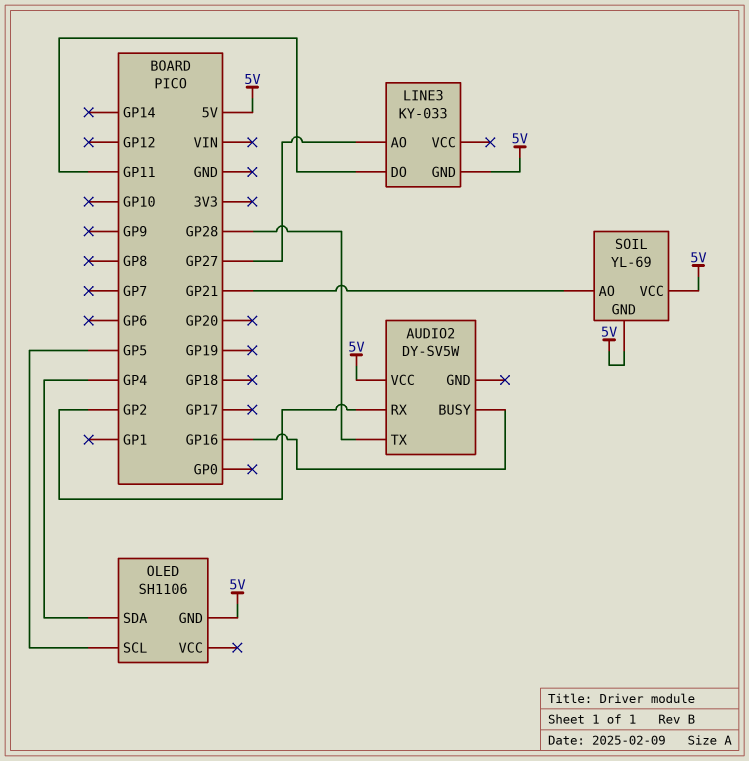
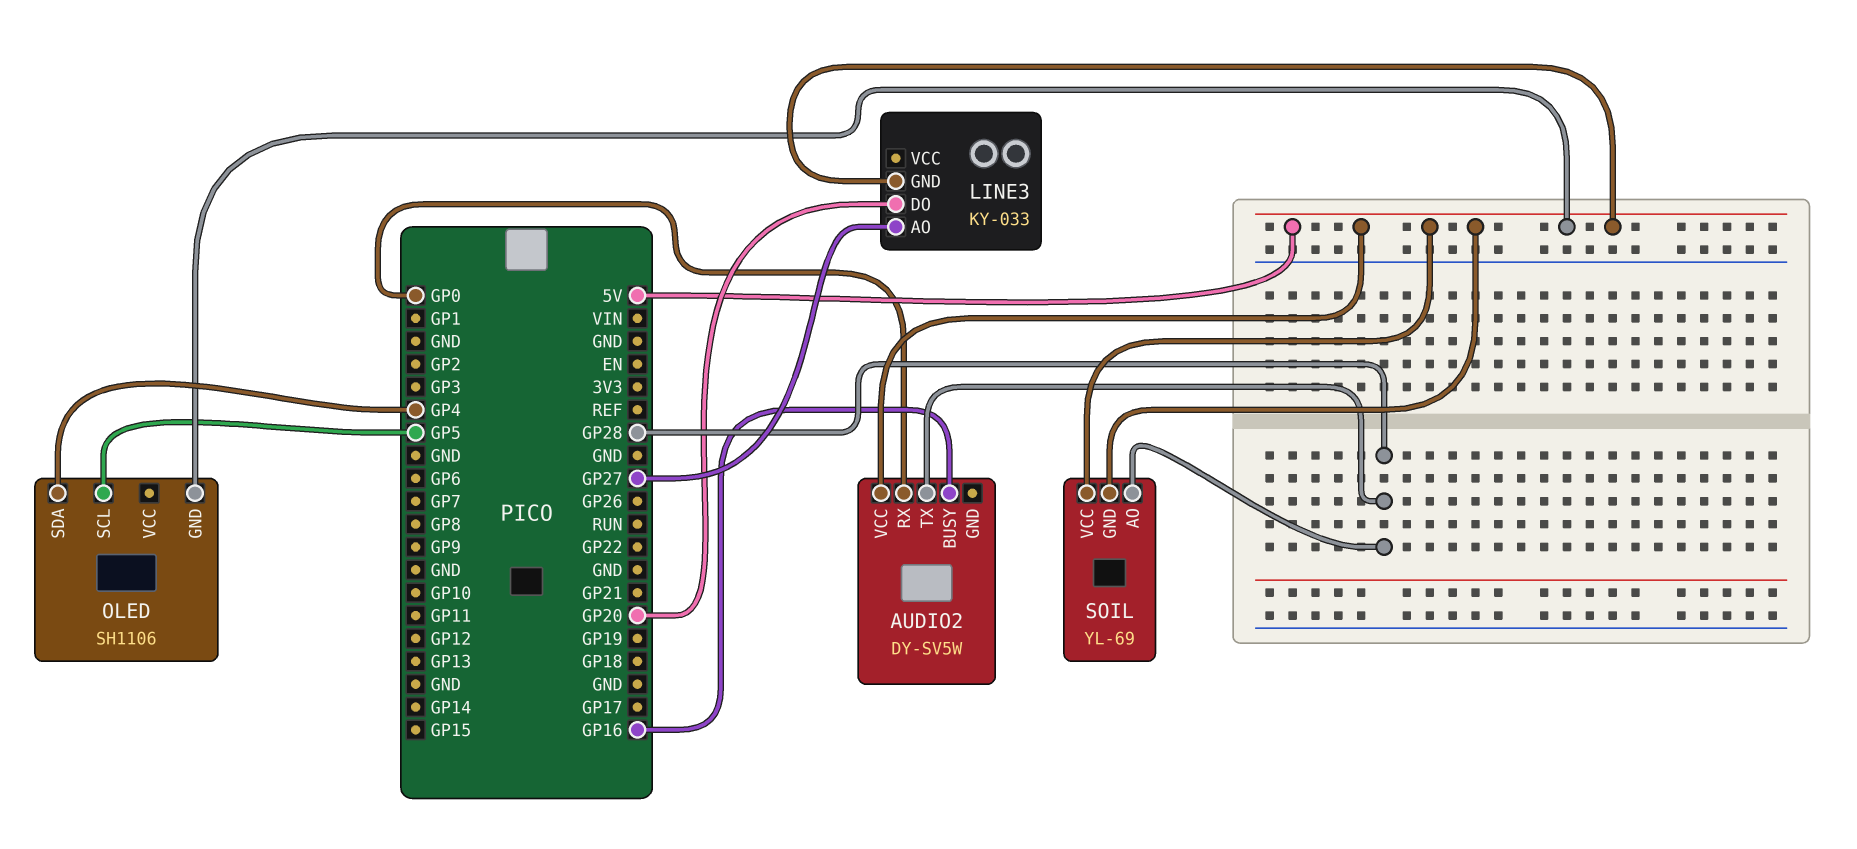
AUDIO2 pin RX: GP2 -> GP0
LINE3 pin DO: GP11 -> GP20
SOIL pin AO: GP21 -> GP28

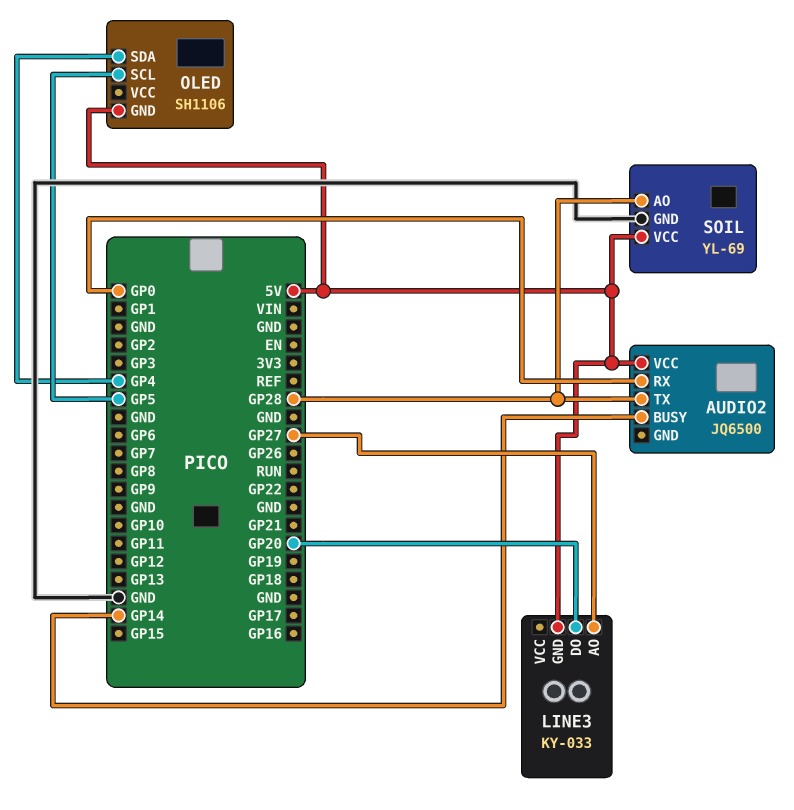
AUDIO2: DY-SV5W -> JQ6500
AUDIO2 pin BUSY: GP16 -> GP14
SOIL pin GND: 5V -> GND

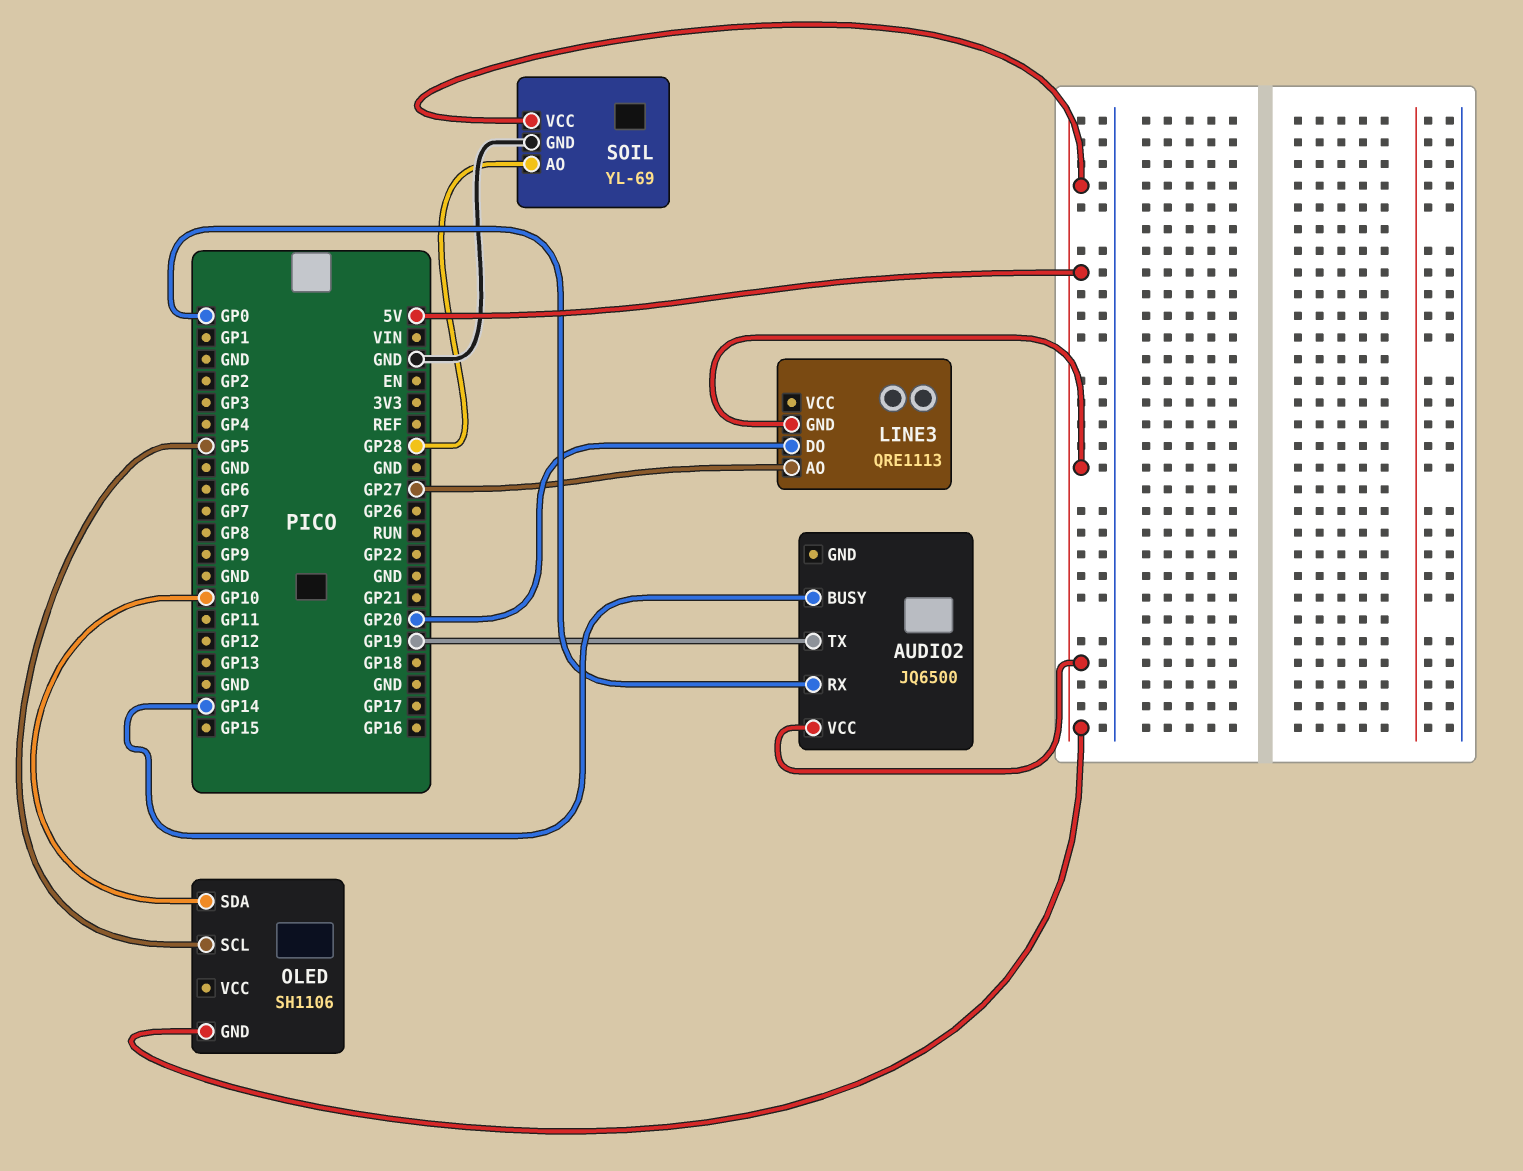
AUDIO2 pin TX: GP28 -> GP19
LINE3: KY-033 -> QRE1113
OLED pin SDA: GP4 -> GP10

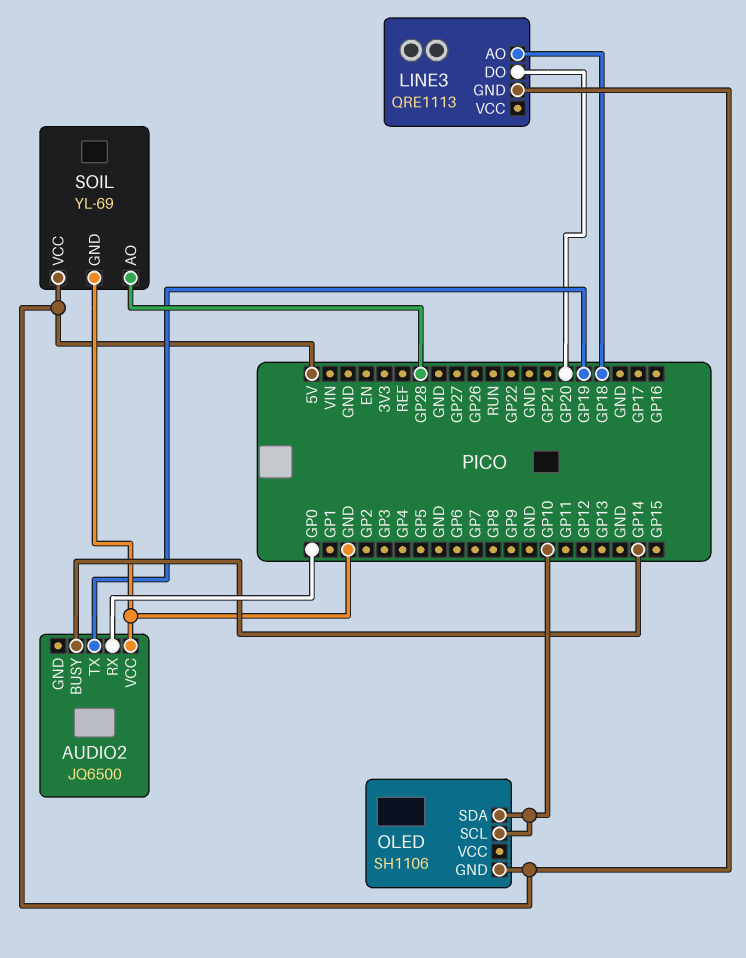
AUDIO2 pin VCC: 5V -> GND
LINE3 pin AO: GP27 -> GP18
OLED pin SCL: GP5 -> GP10

